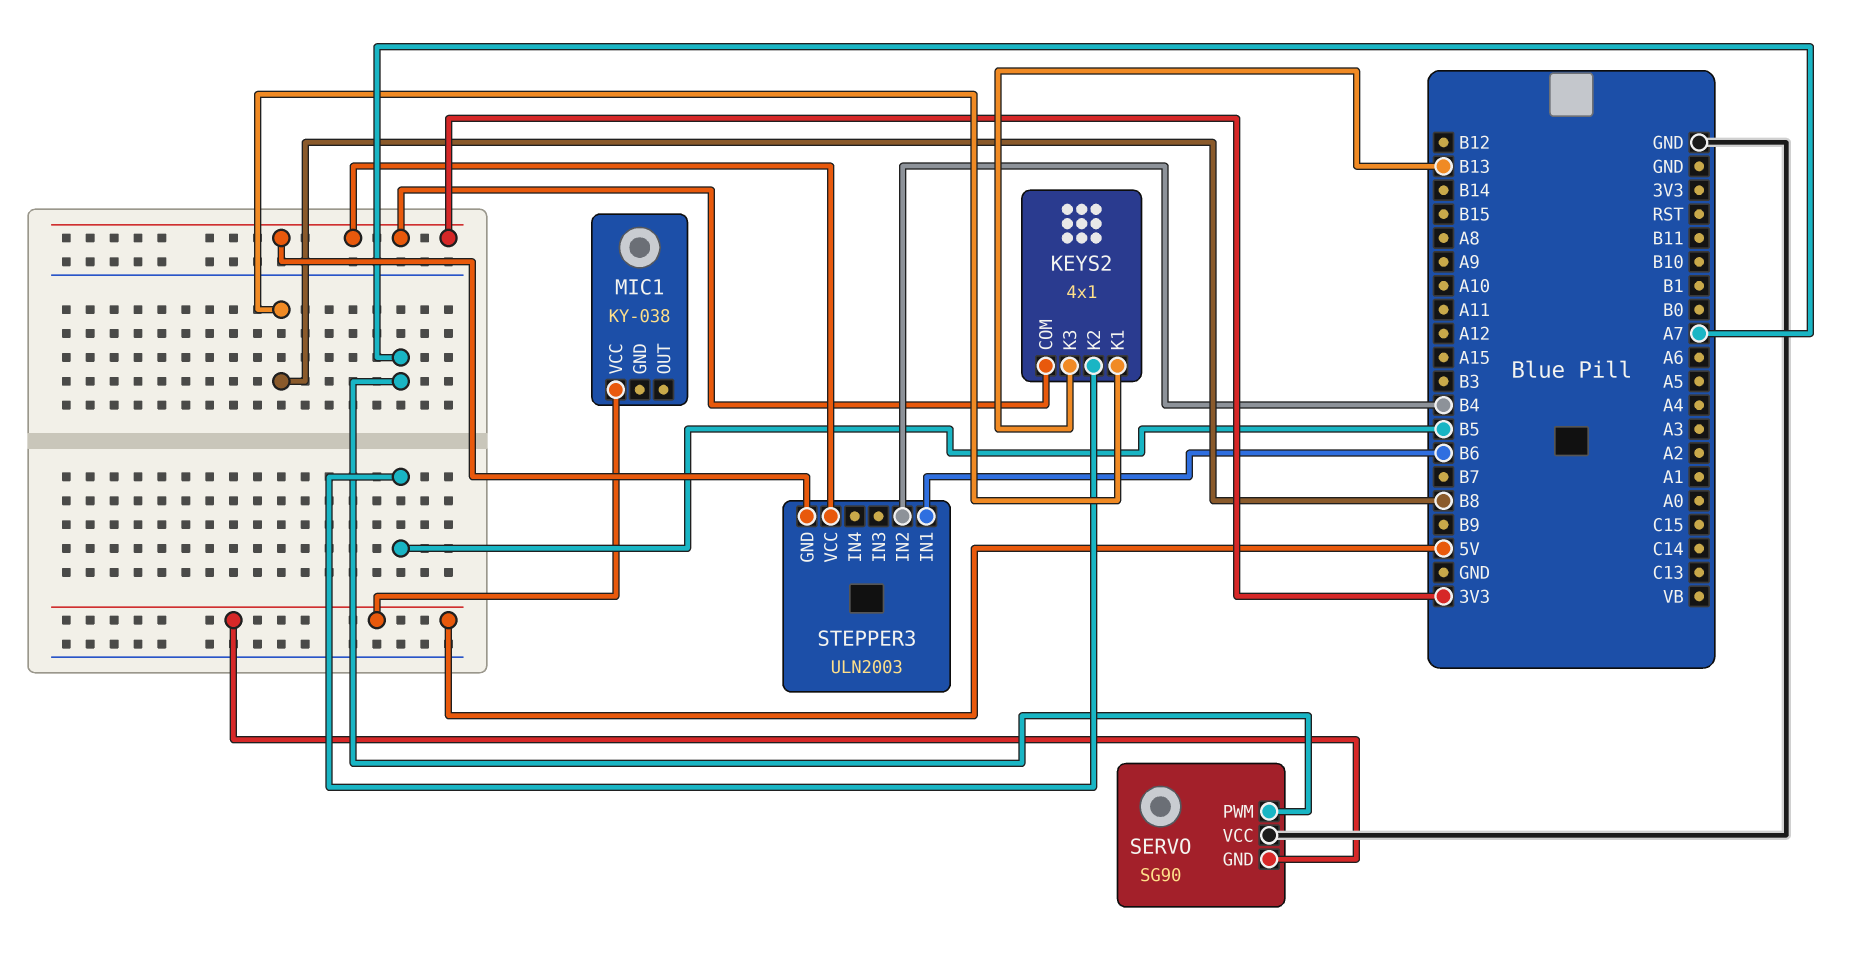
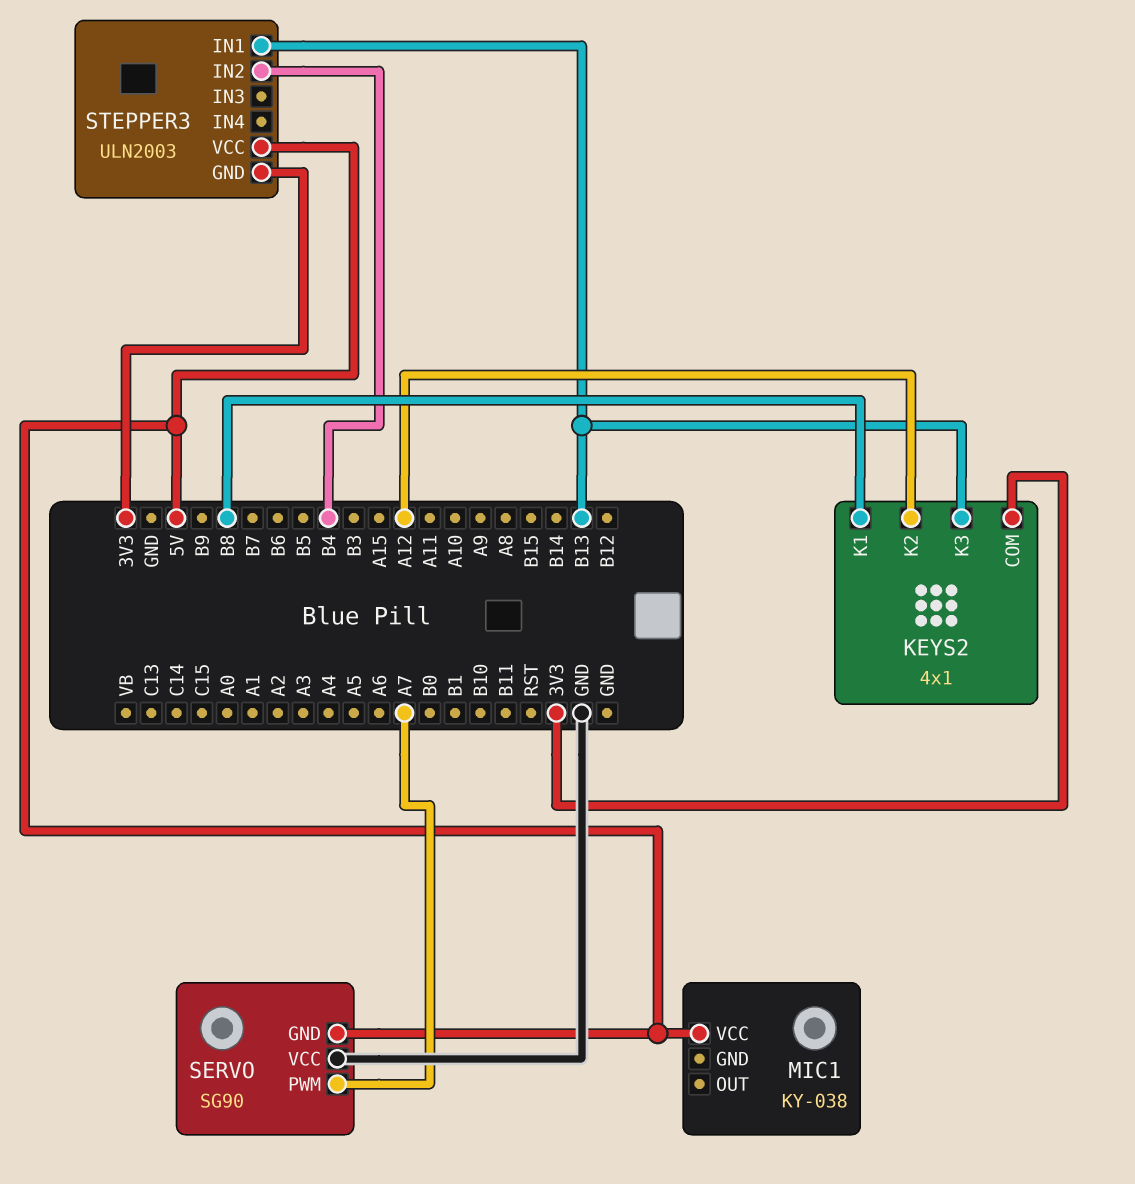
KEYS2 pin K2: B5 -> A12
STEPPER3 pin IN1: B6 -> B13
STEPPER3 pin VCC: 3V3 -> 5V

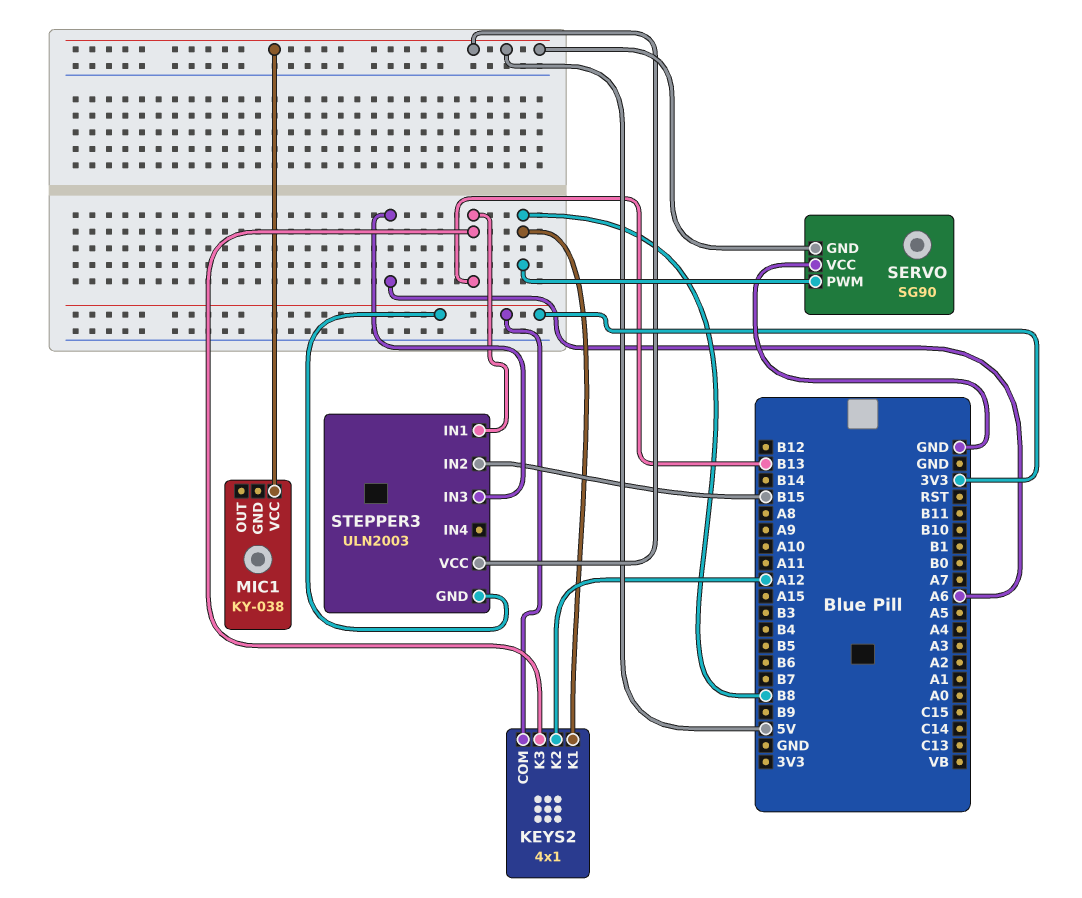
SERVO pin PWM: A7 -> B8
STEPPER3 pin IN2: B4 -> B15
STEPPER3 pin IN3: none -> A6

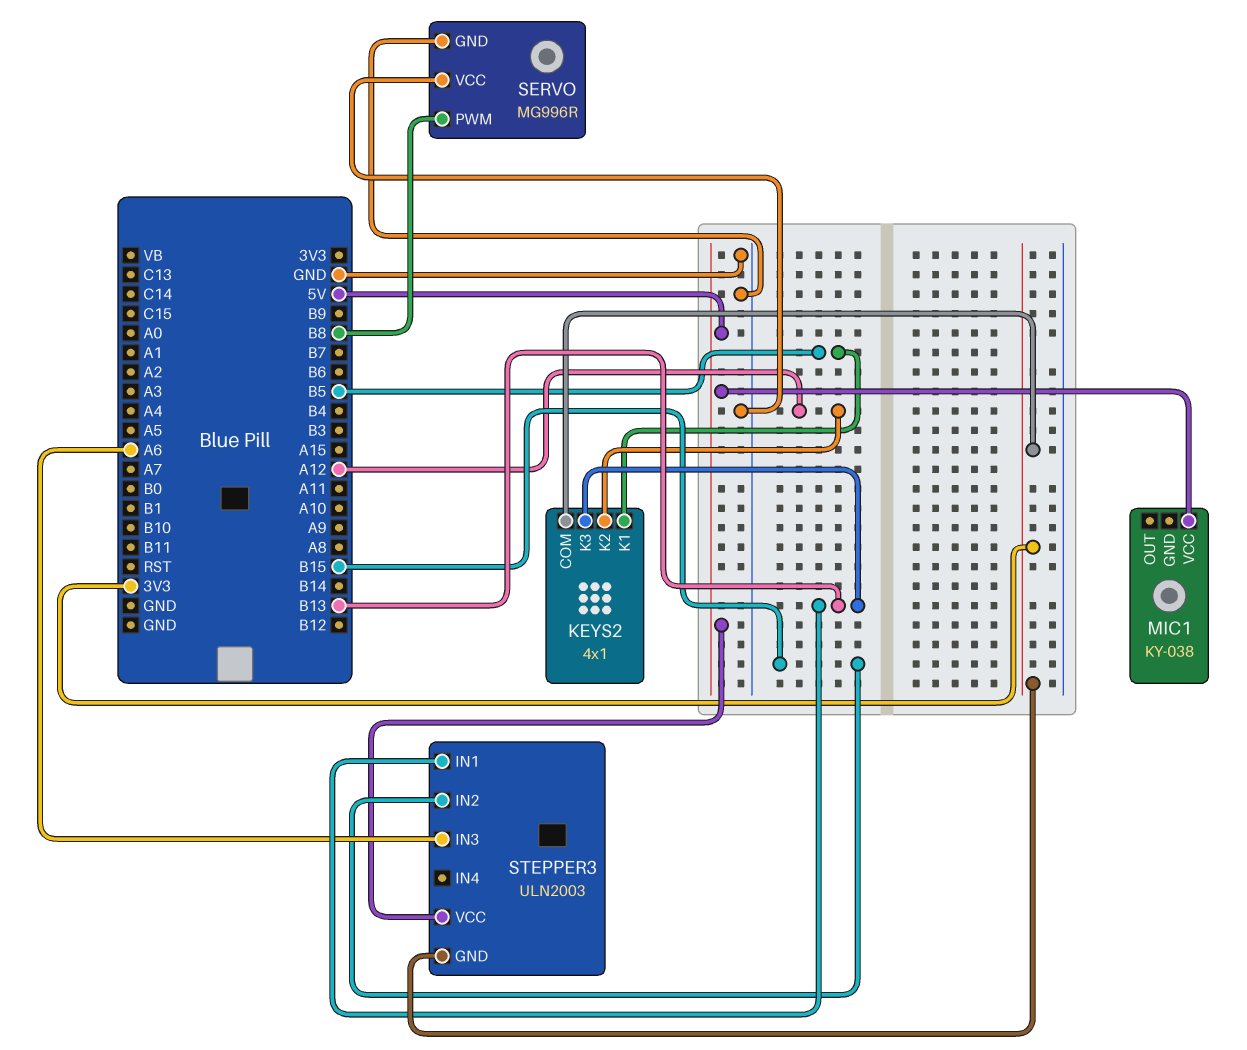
KEYS2 pin K1: B8 -> B5
SERVO: SG90 -> MG996R
SERVO pin GND: 5V -> GND

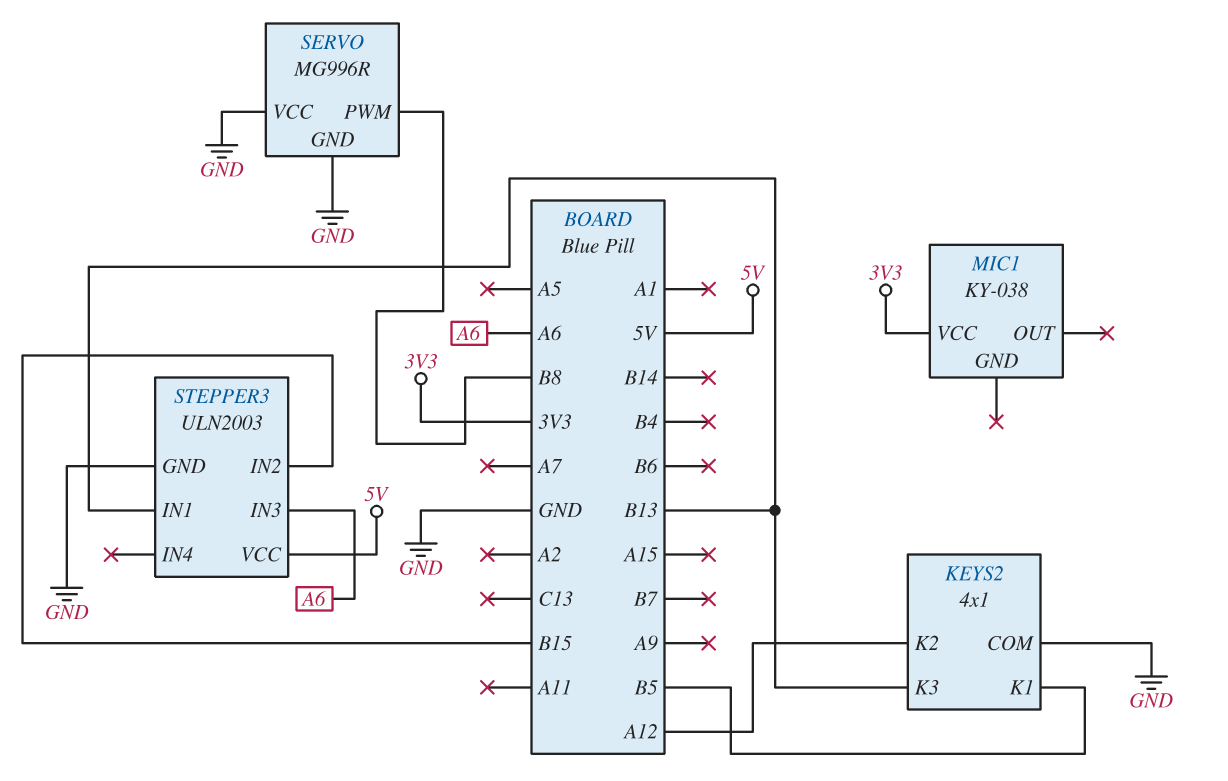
KEYS2 pin COM: 3V3 -> GND
MIC1 pin VCC: 5V -> 3V3
STEPPER3 pin GND: 3V3 -> GND

